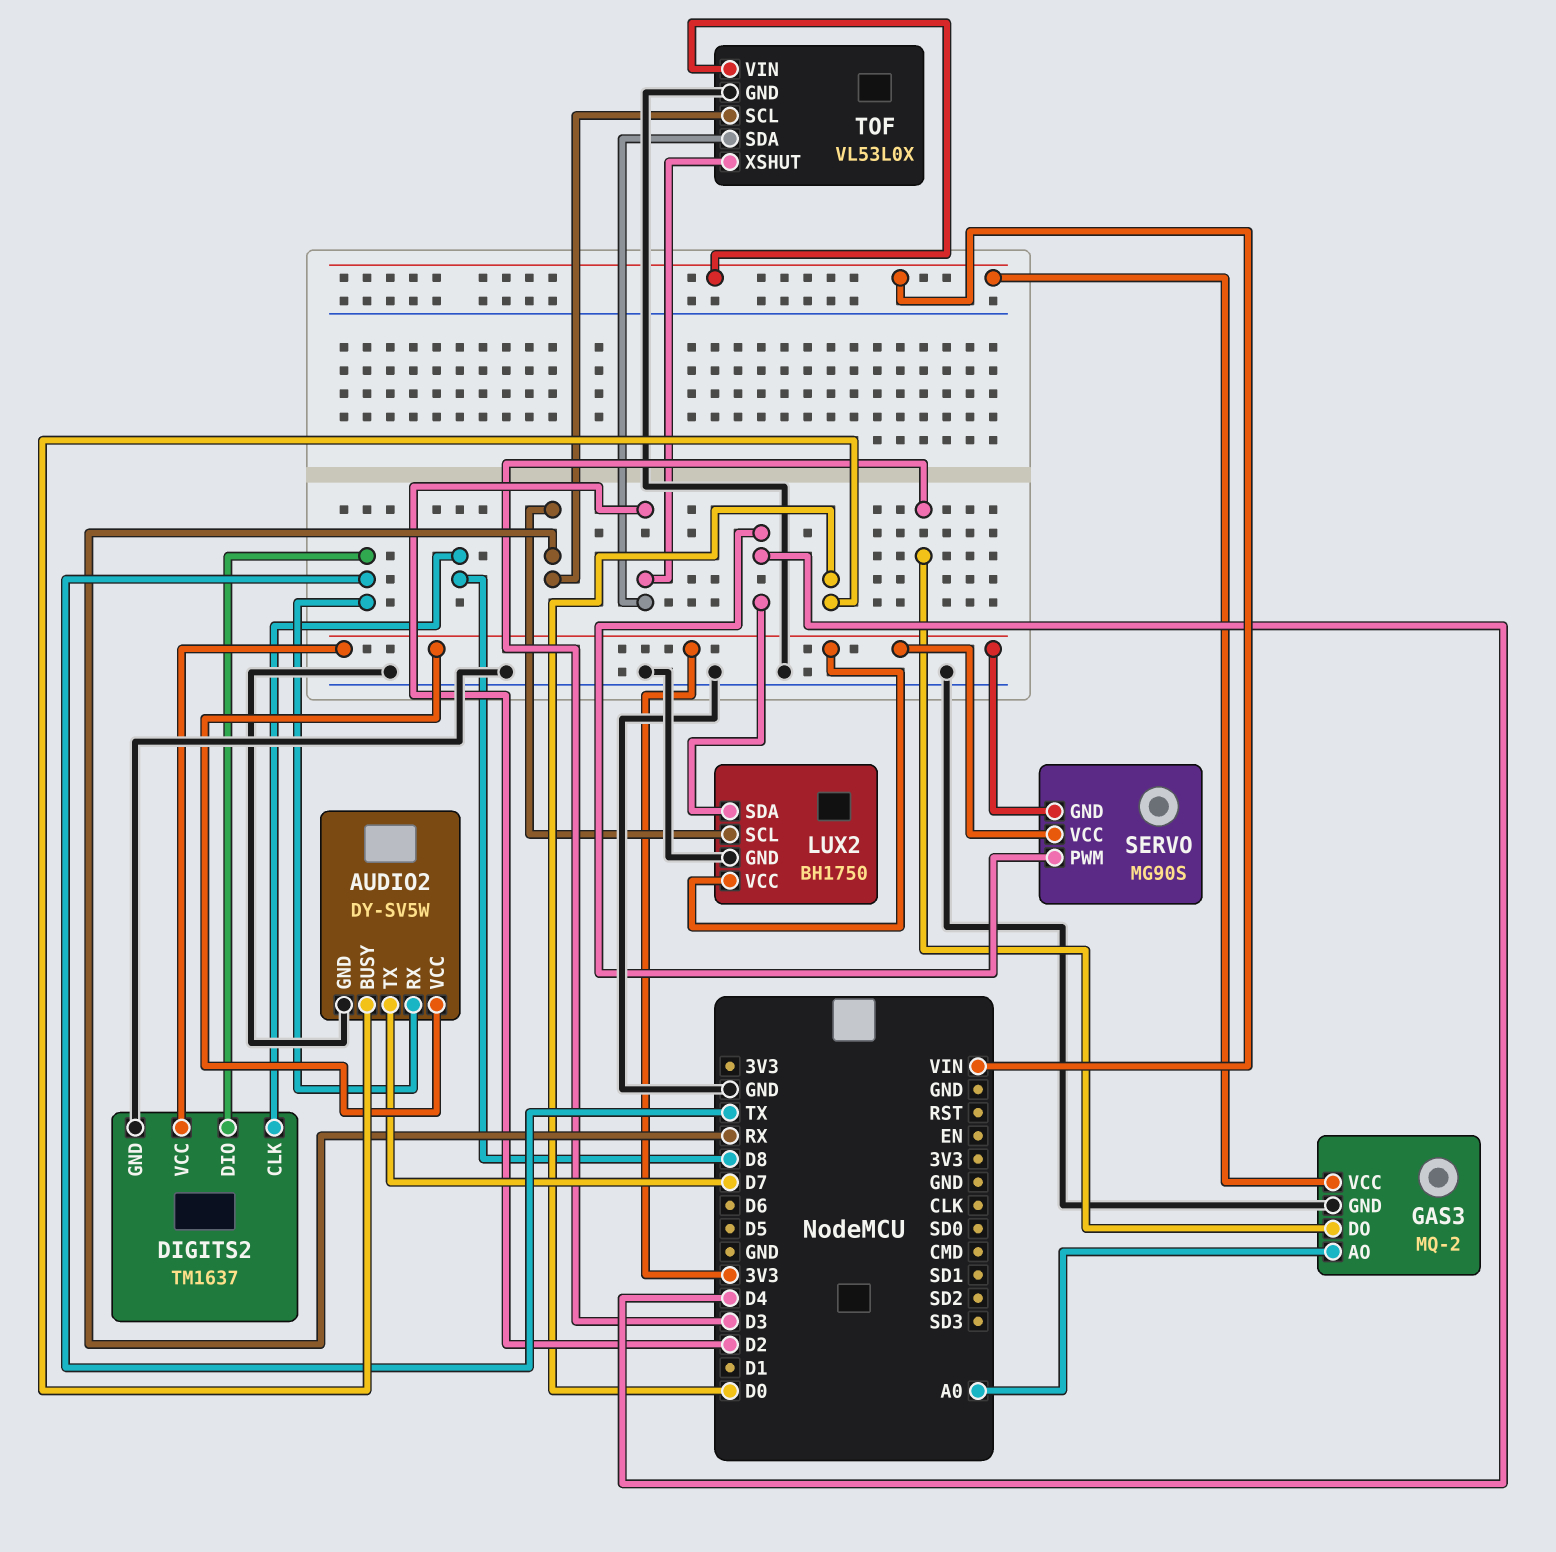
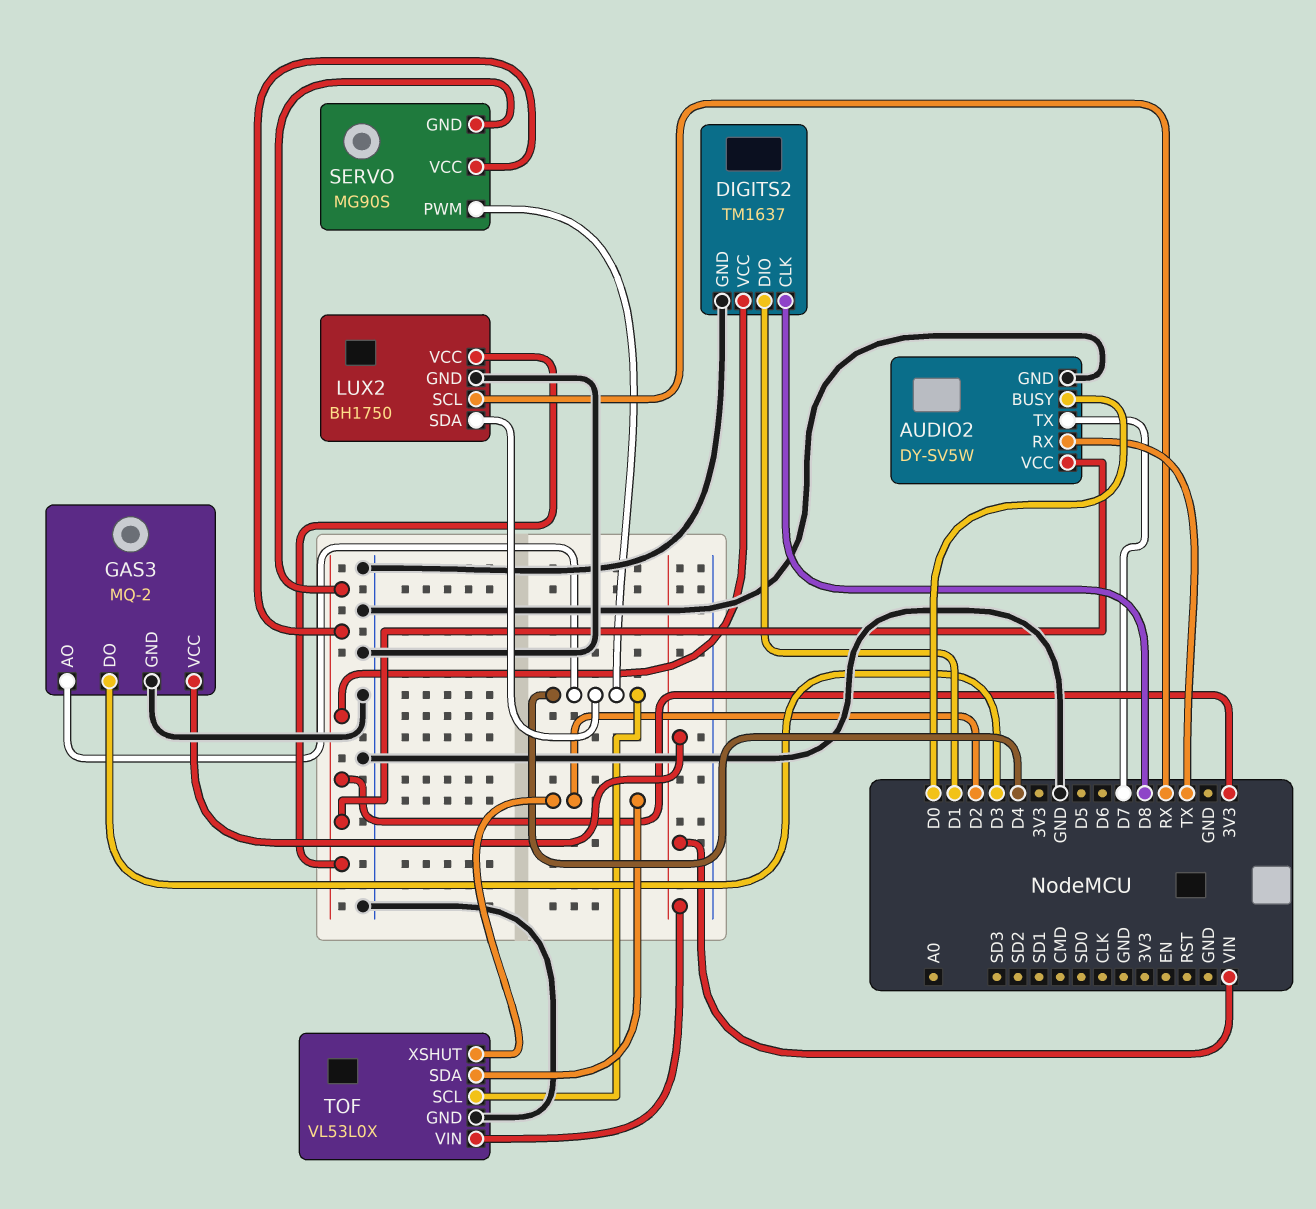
DIGITS2 pin DIO: TX -> D1
GAS3 pin AO: A0 -> D4
TOF pin SCL: RX -> D4

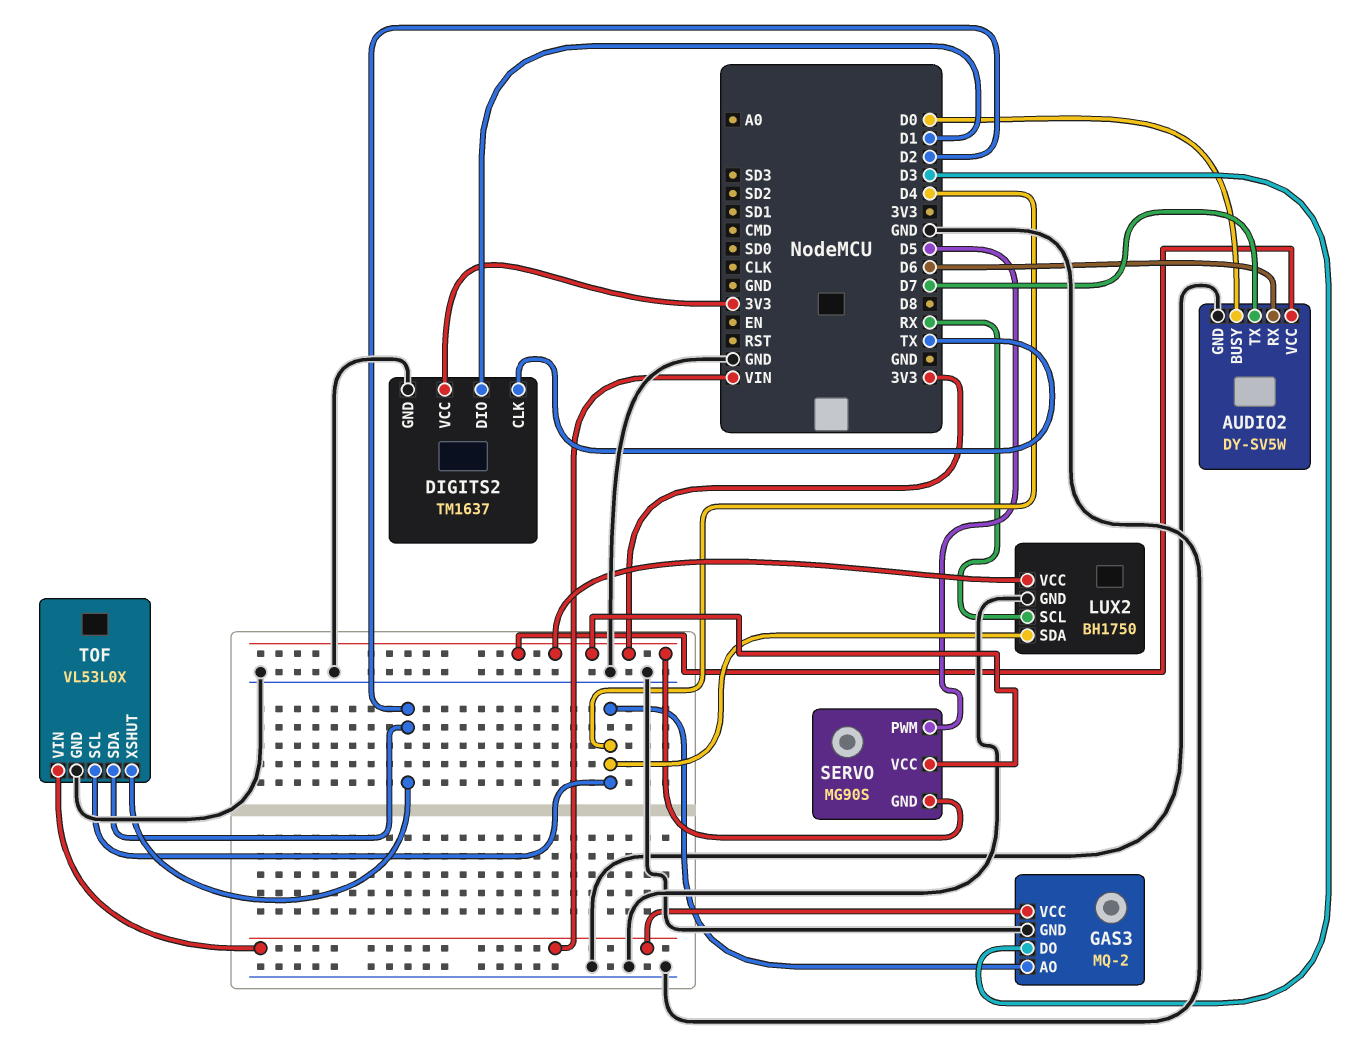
AUDIO2 pin RX: TX -> D6
DIGITS2 pin CLK: D8 -> TX
SERVO pin PWM: D4 -> D5

